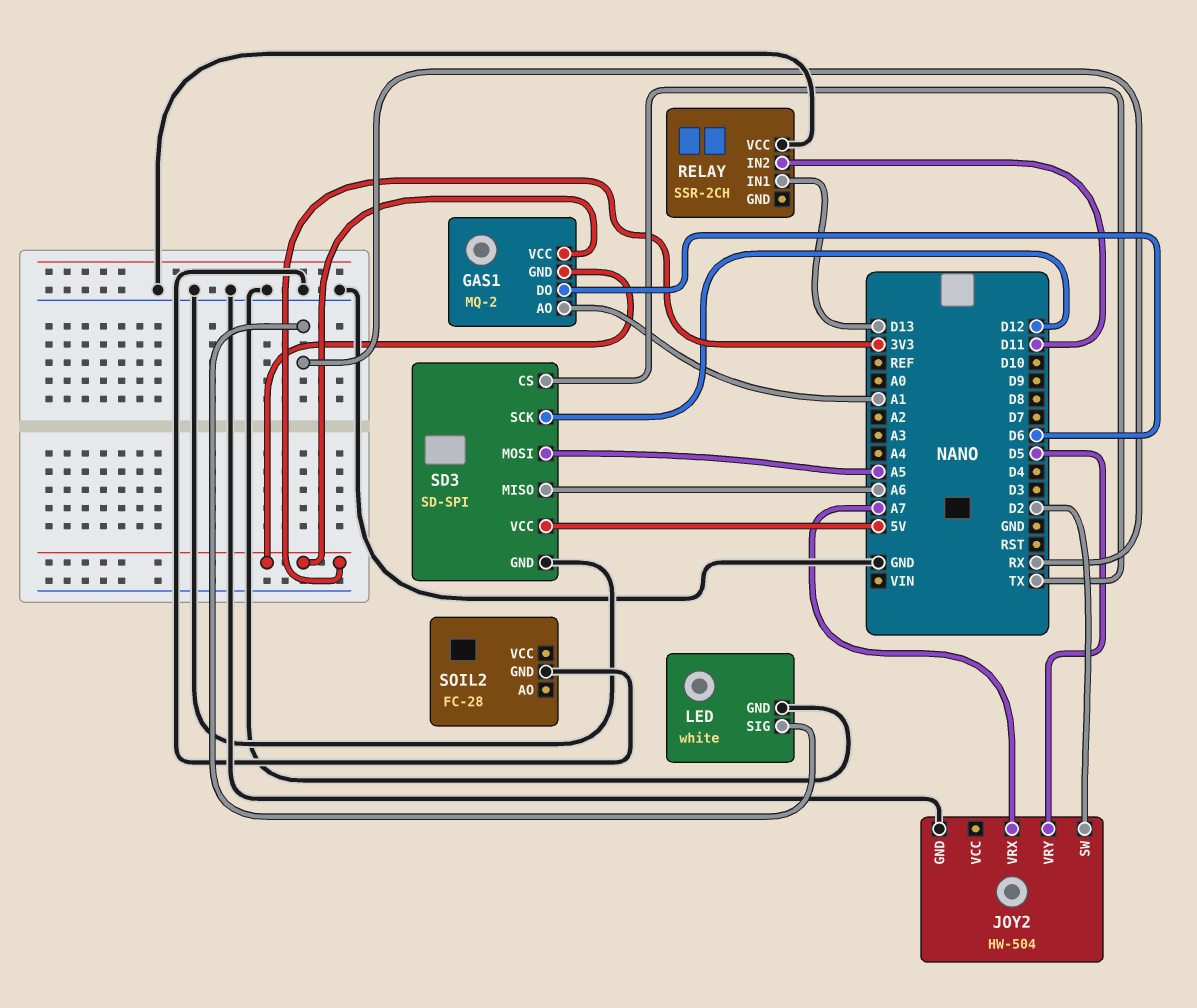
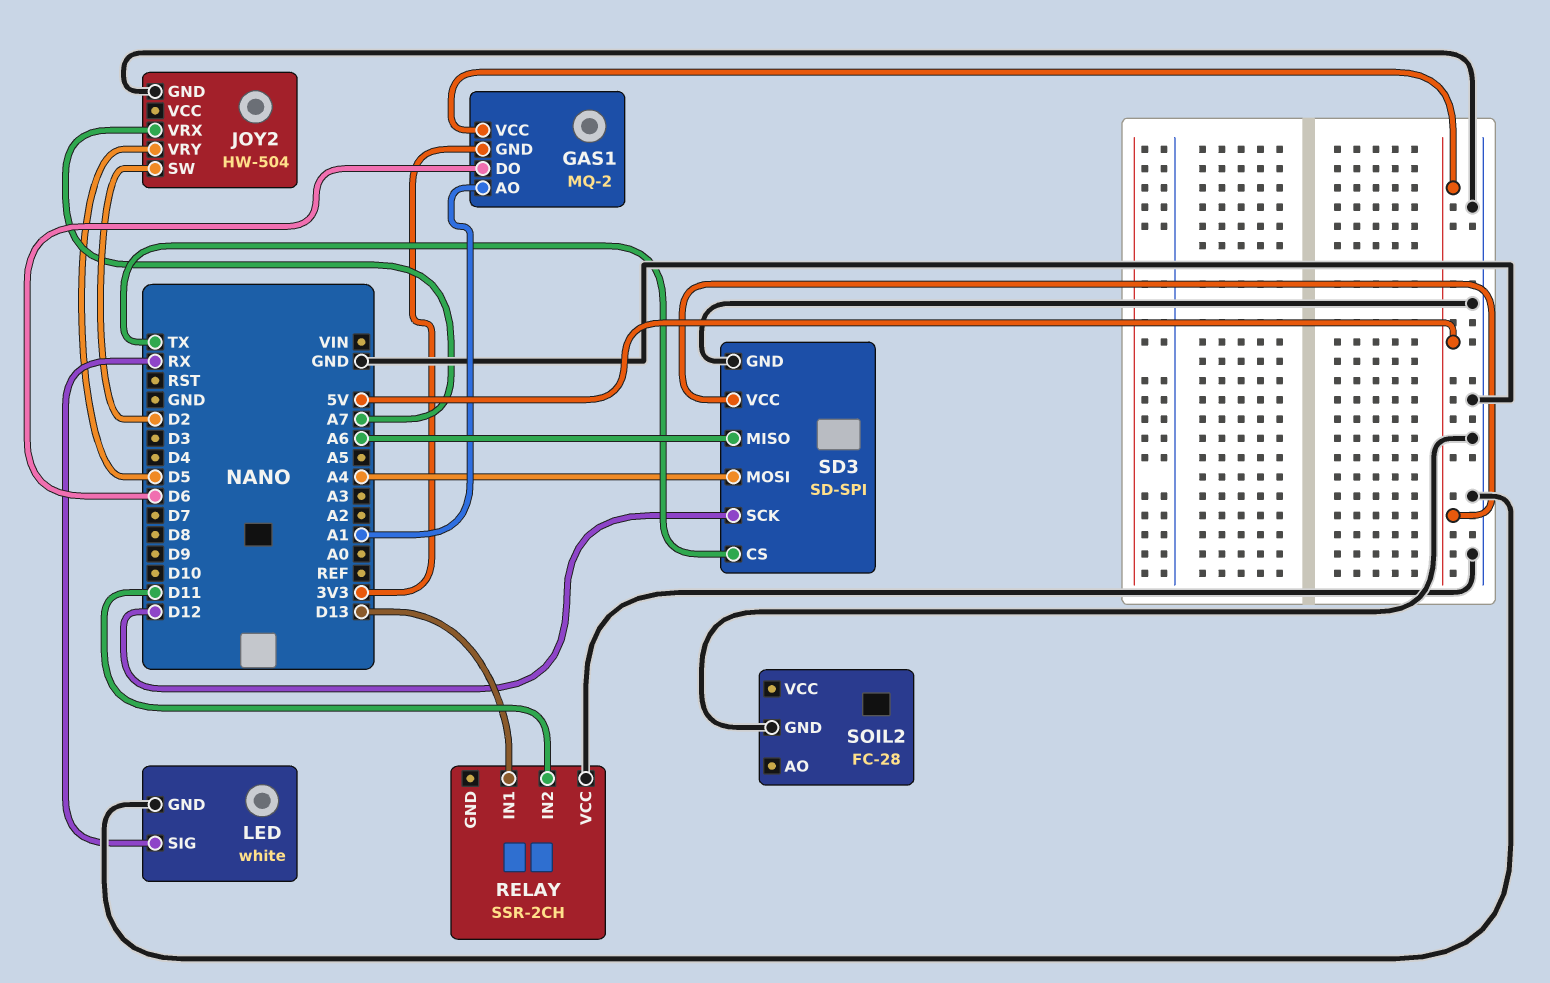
GAS1 pin VCC: 3V3 -> 5V
SD3 pin MOSI: A5 -> A4

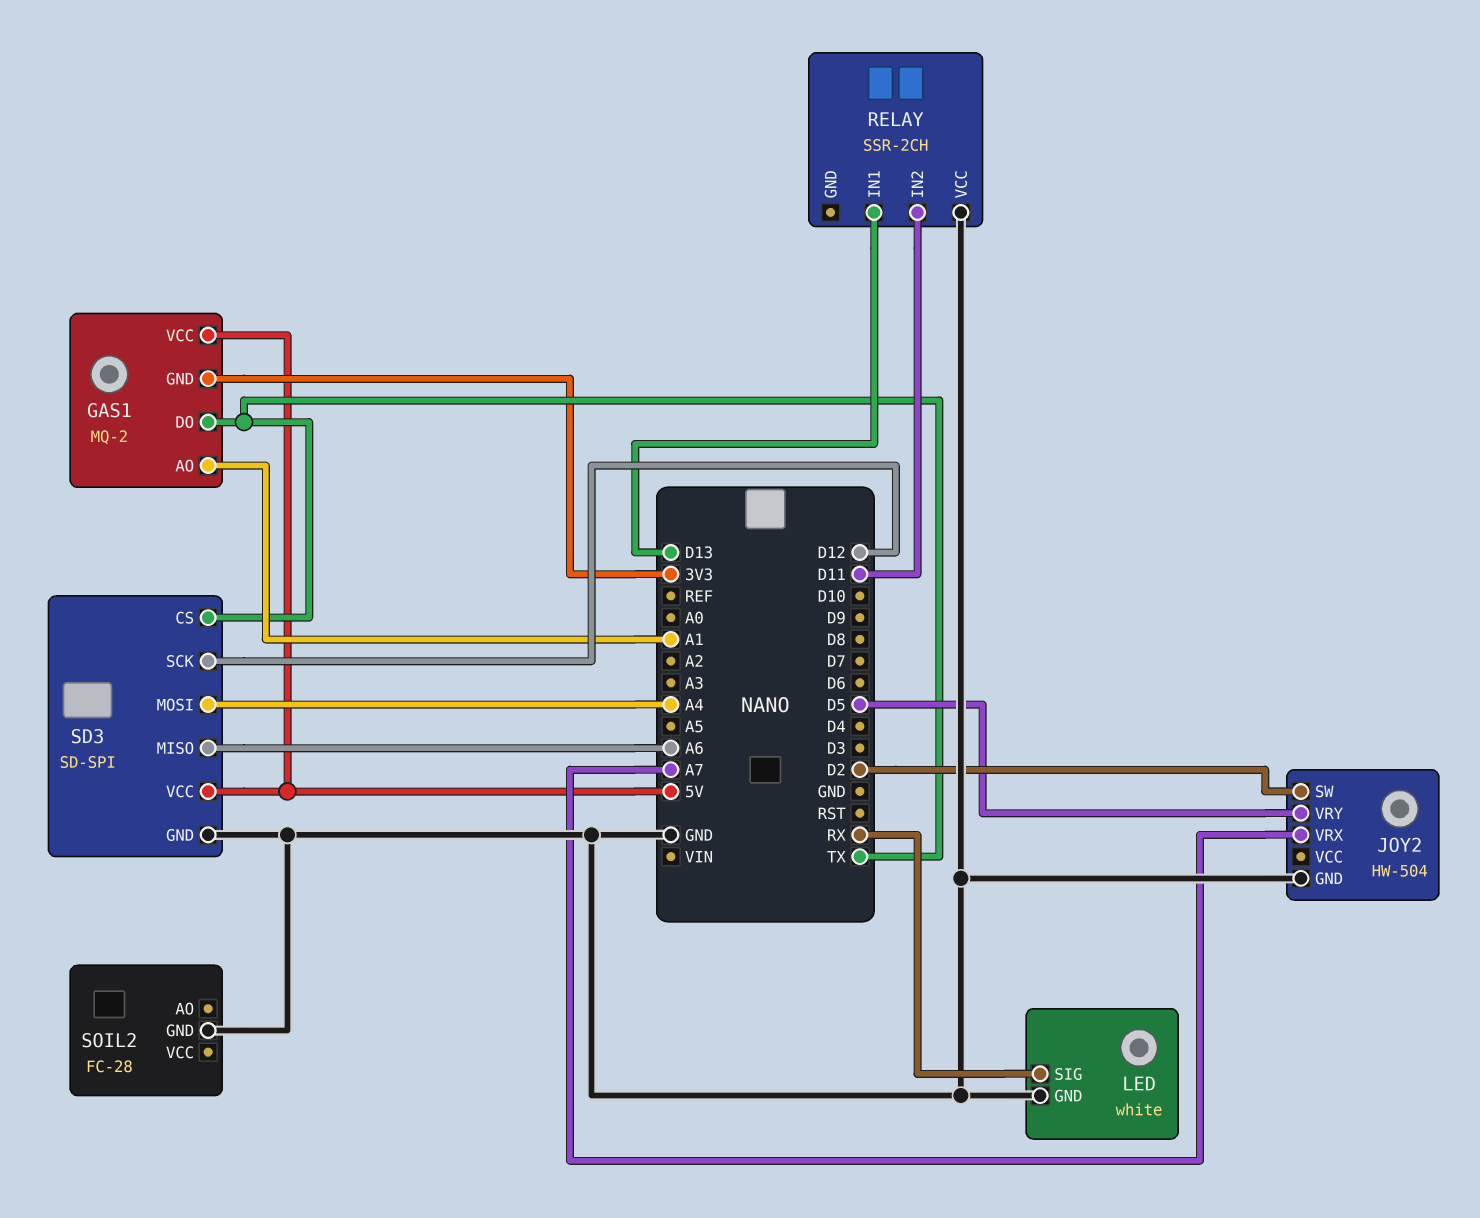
GAS1 pin DO: D6 -> TX

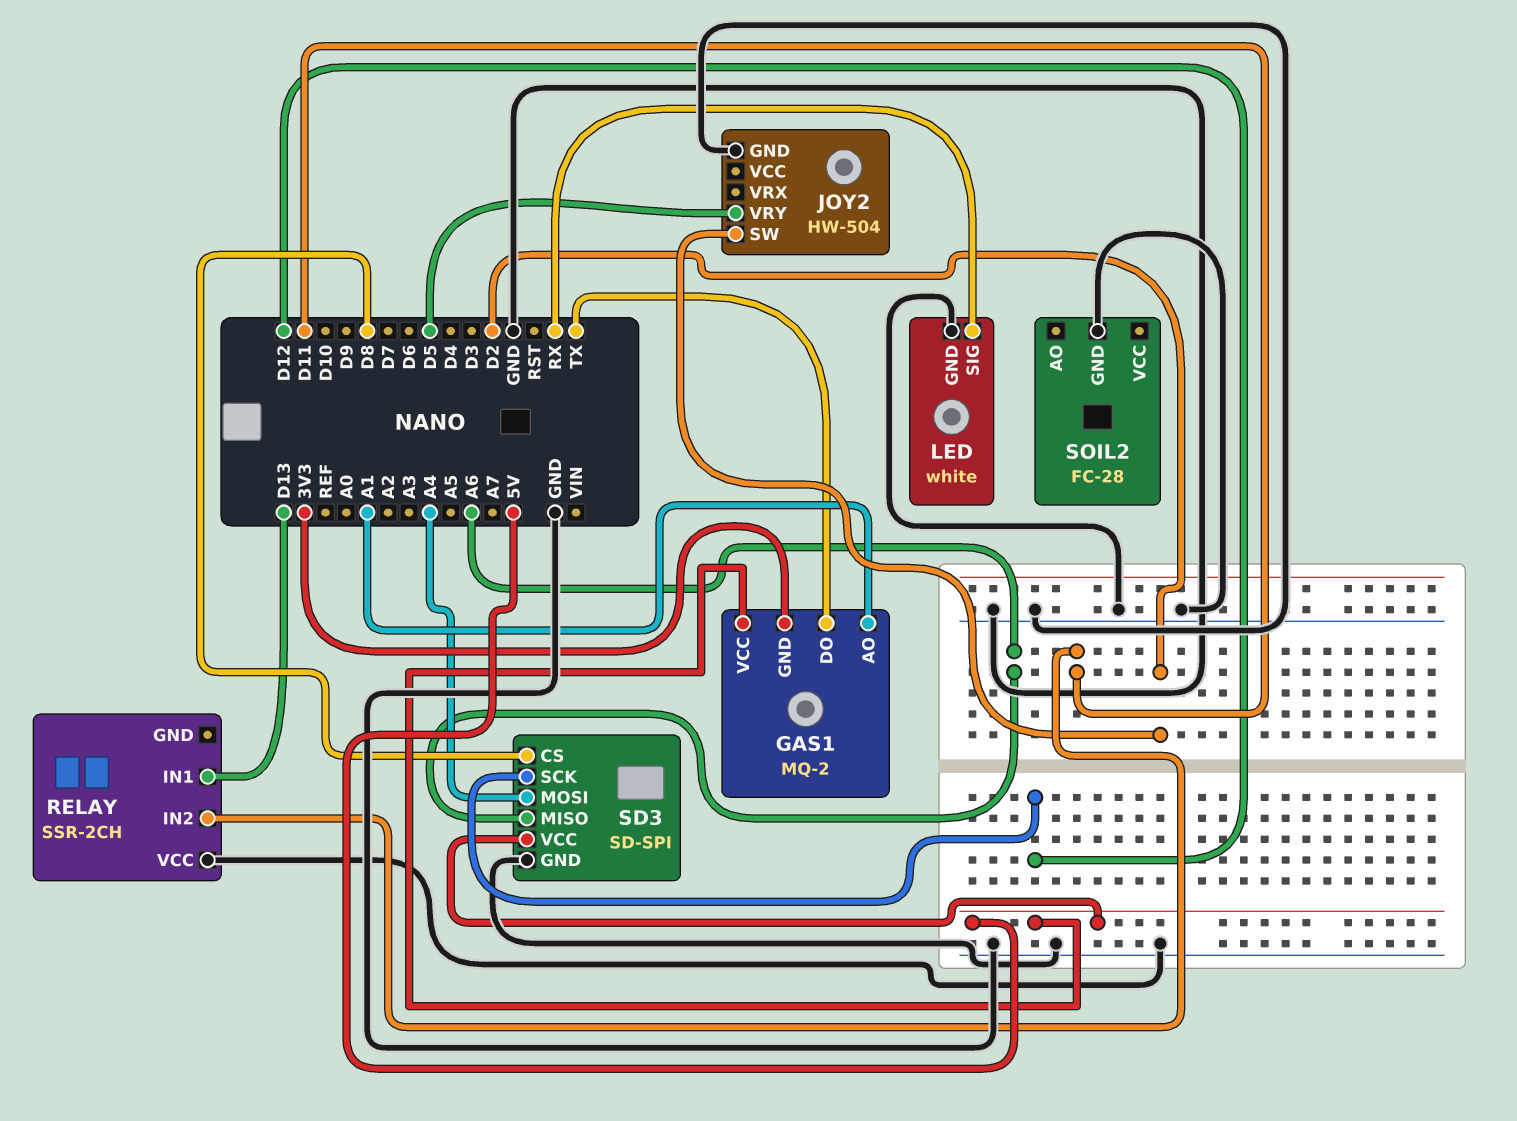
JOY2 pin VRX: A7 -> none
SD3 pin CS: TX -> D8

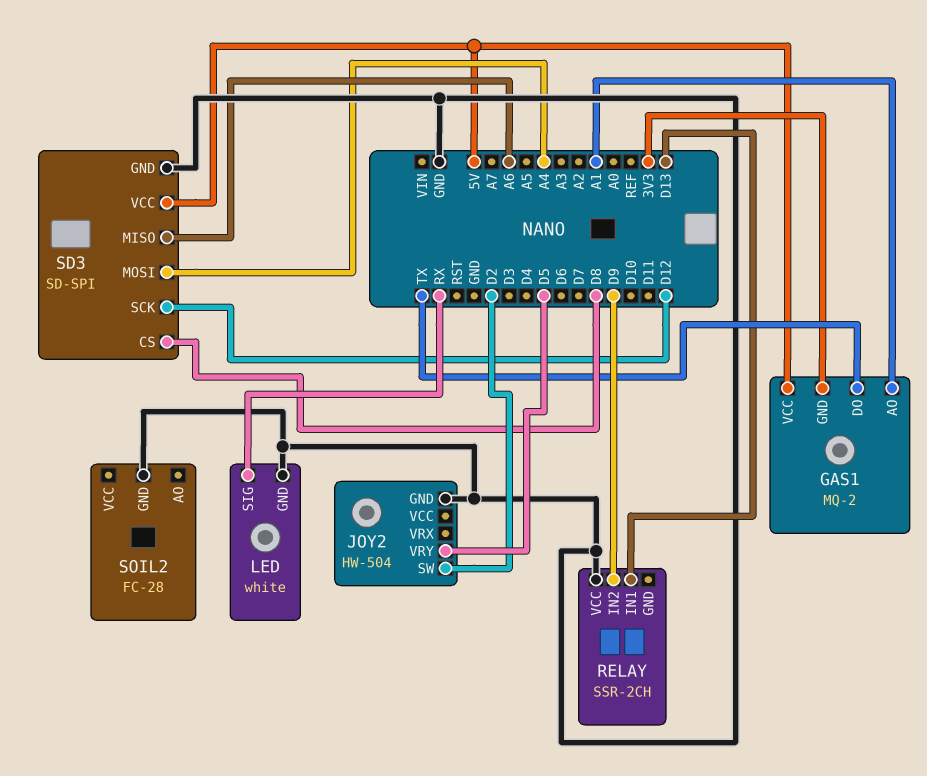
RELAY pin IN2: D11 -> D9

